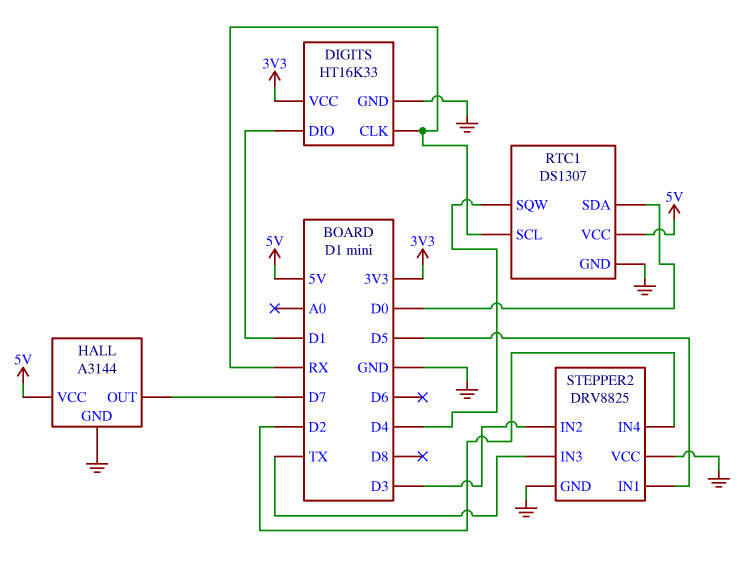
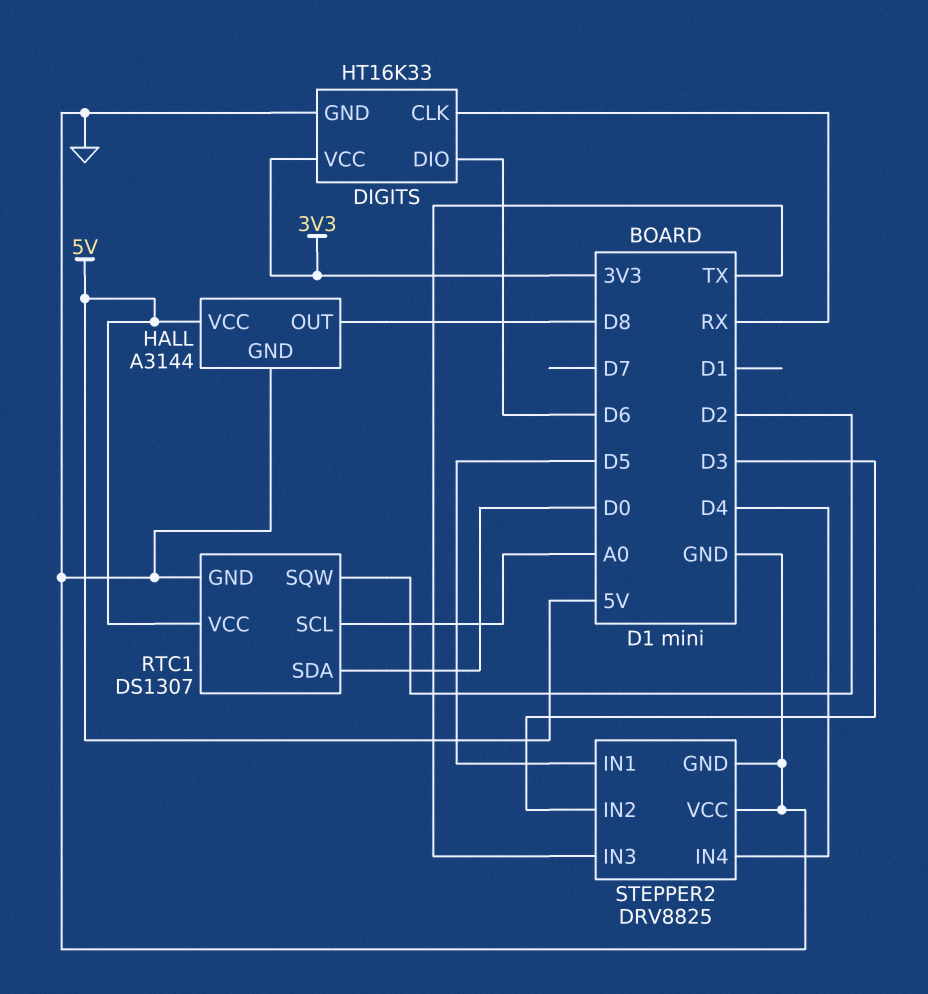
DIGITS pin DIO: D1 -> D6
HALL pin OUT: D7 -> D8
RTC1 pin SCL: RX -> A0
RTC1 pin SQW: D4 -> D2
STEPPER2 pin IN4: D2 -> D4

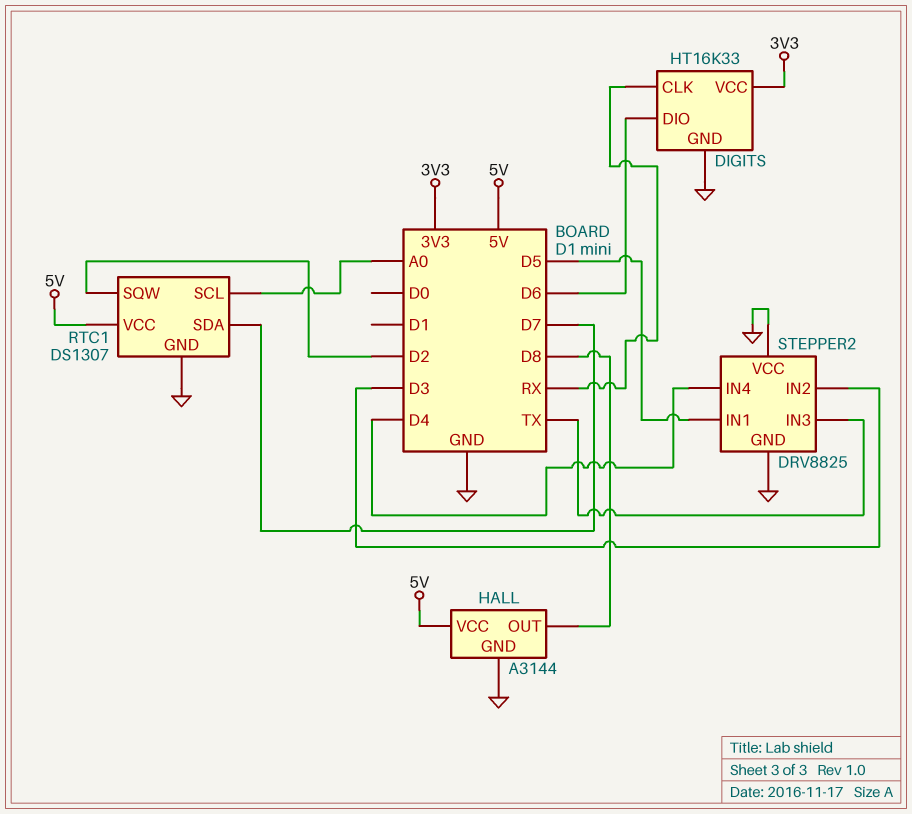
RTC1 pin SDA: D0 -> D7

